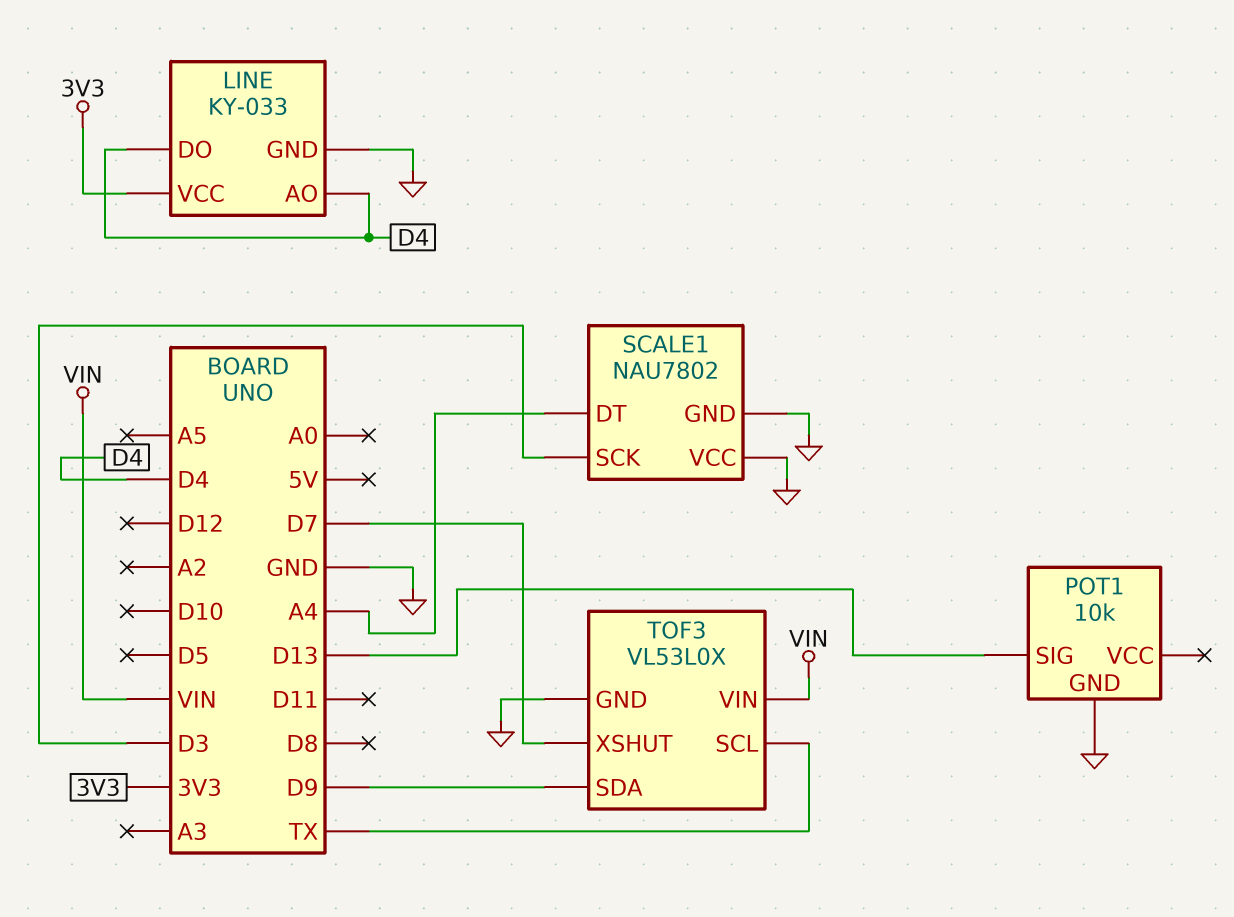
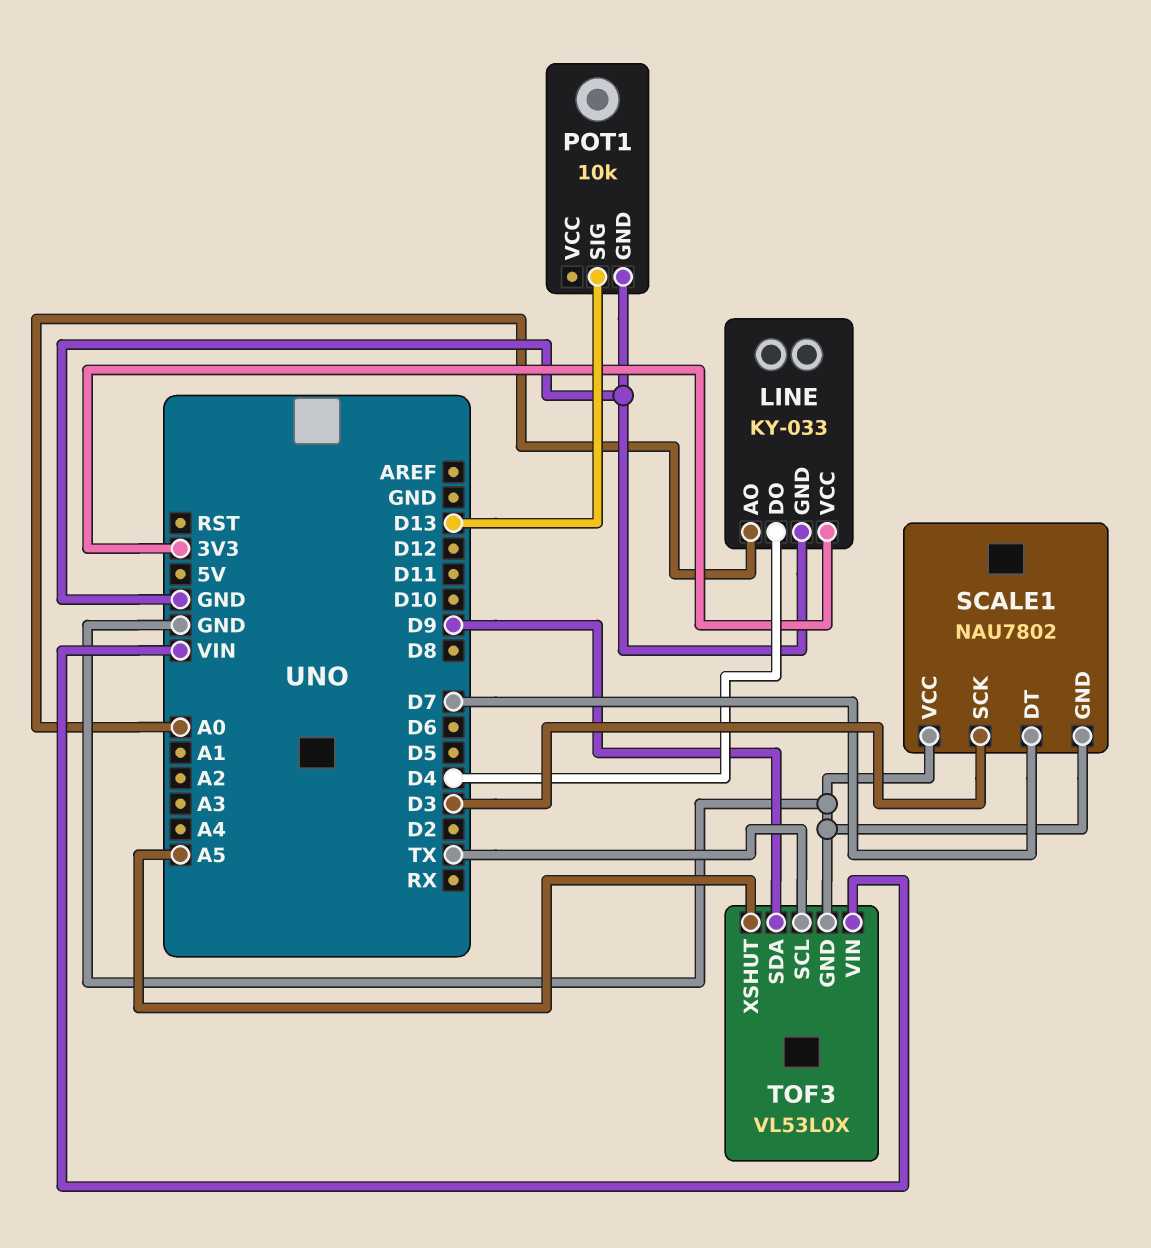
LINE pin AO: D4 -> A0
SCALE1 pin DT: A4 -> D7
TOF3 pin XSHUT: D7 -> A5

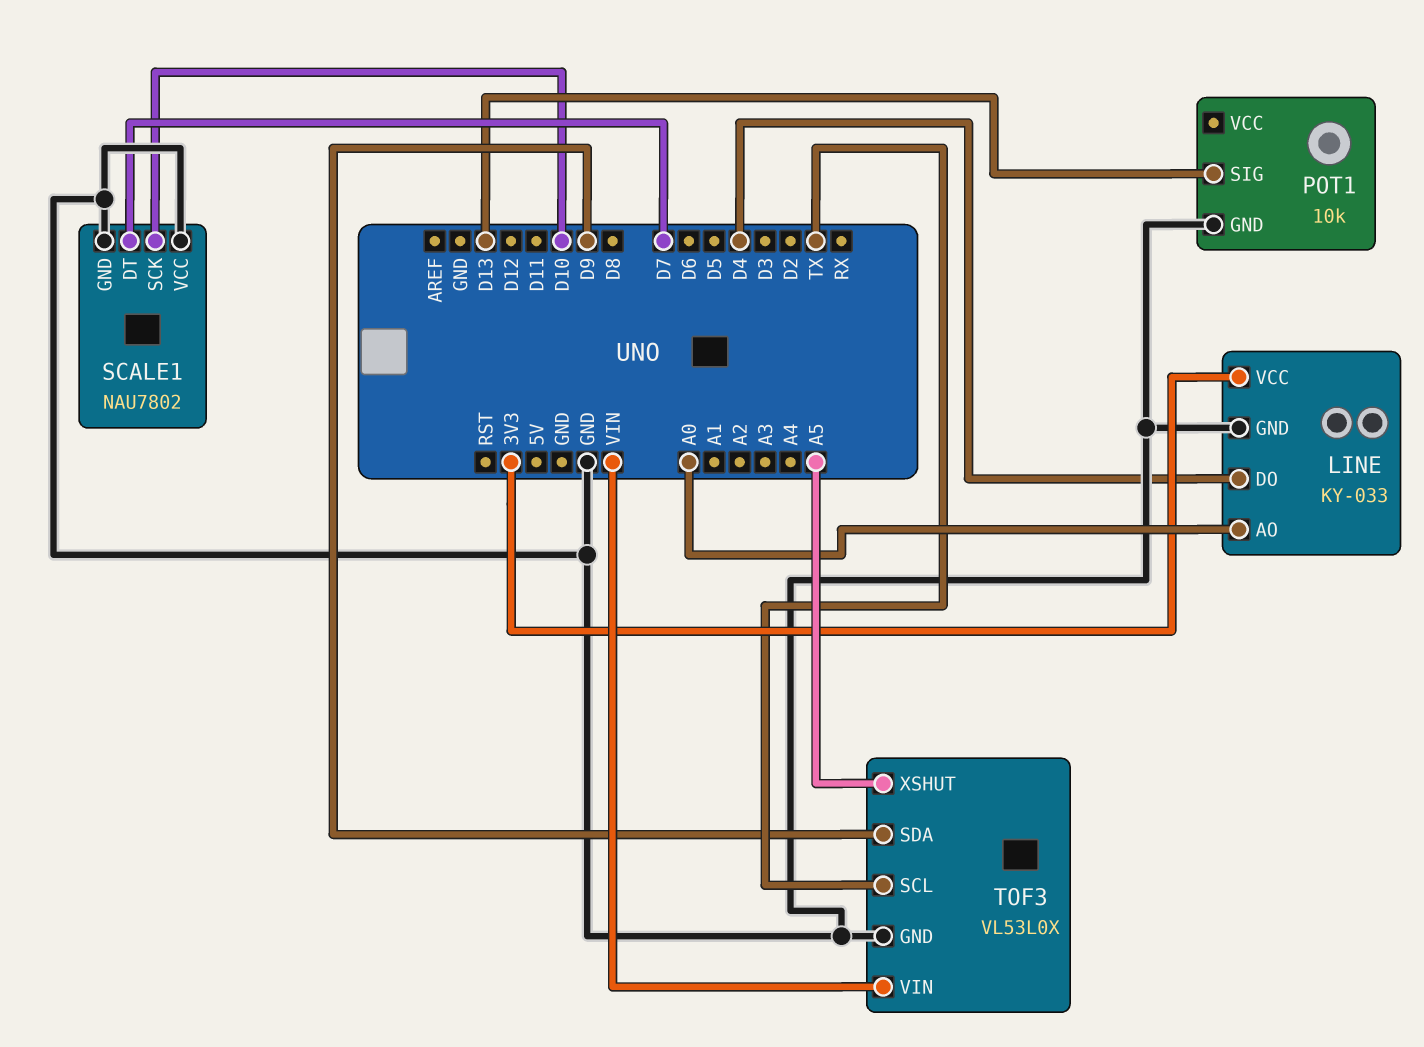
SCALE1 pin SCK: D3 -> D10

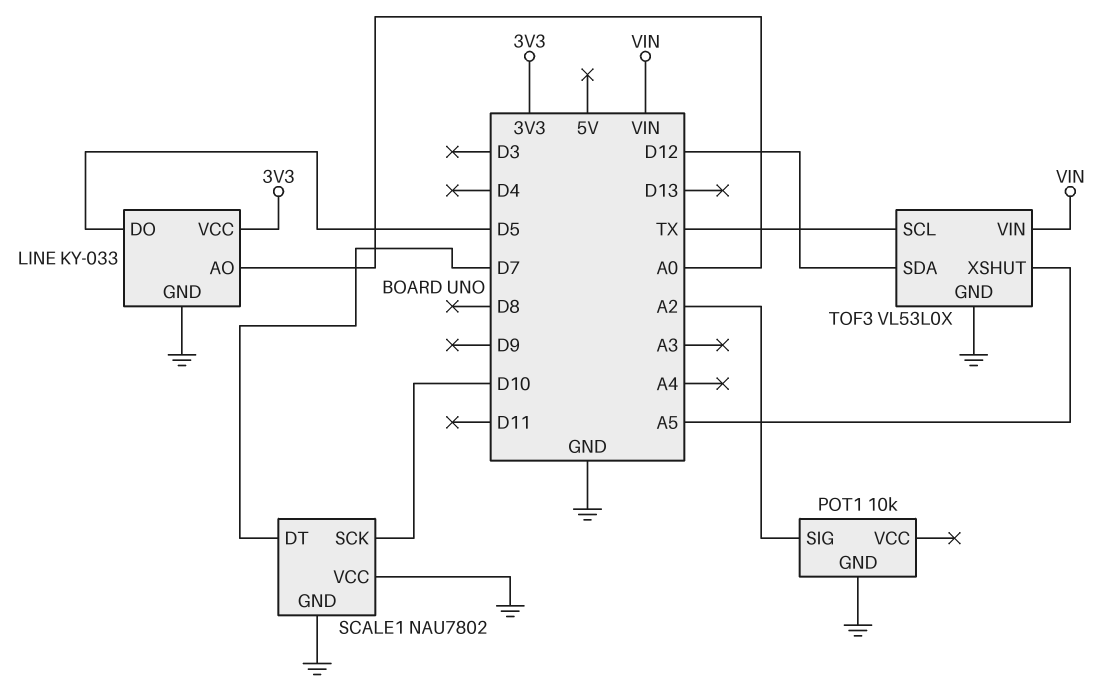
LINE pin DO: D4 -> D5
POT1 pin SIG: D13 -> A2
TOF3 pin SDA: D9 -> D12

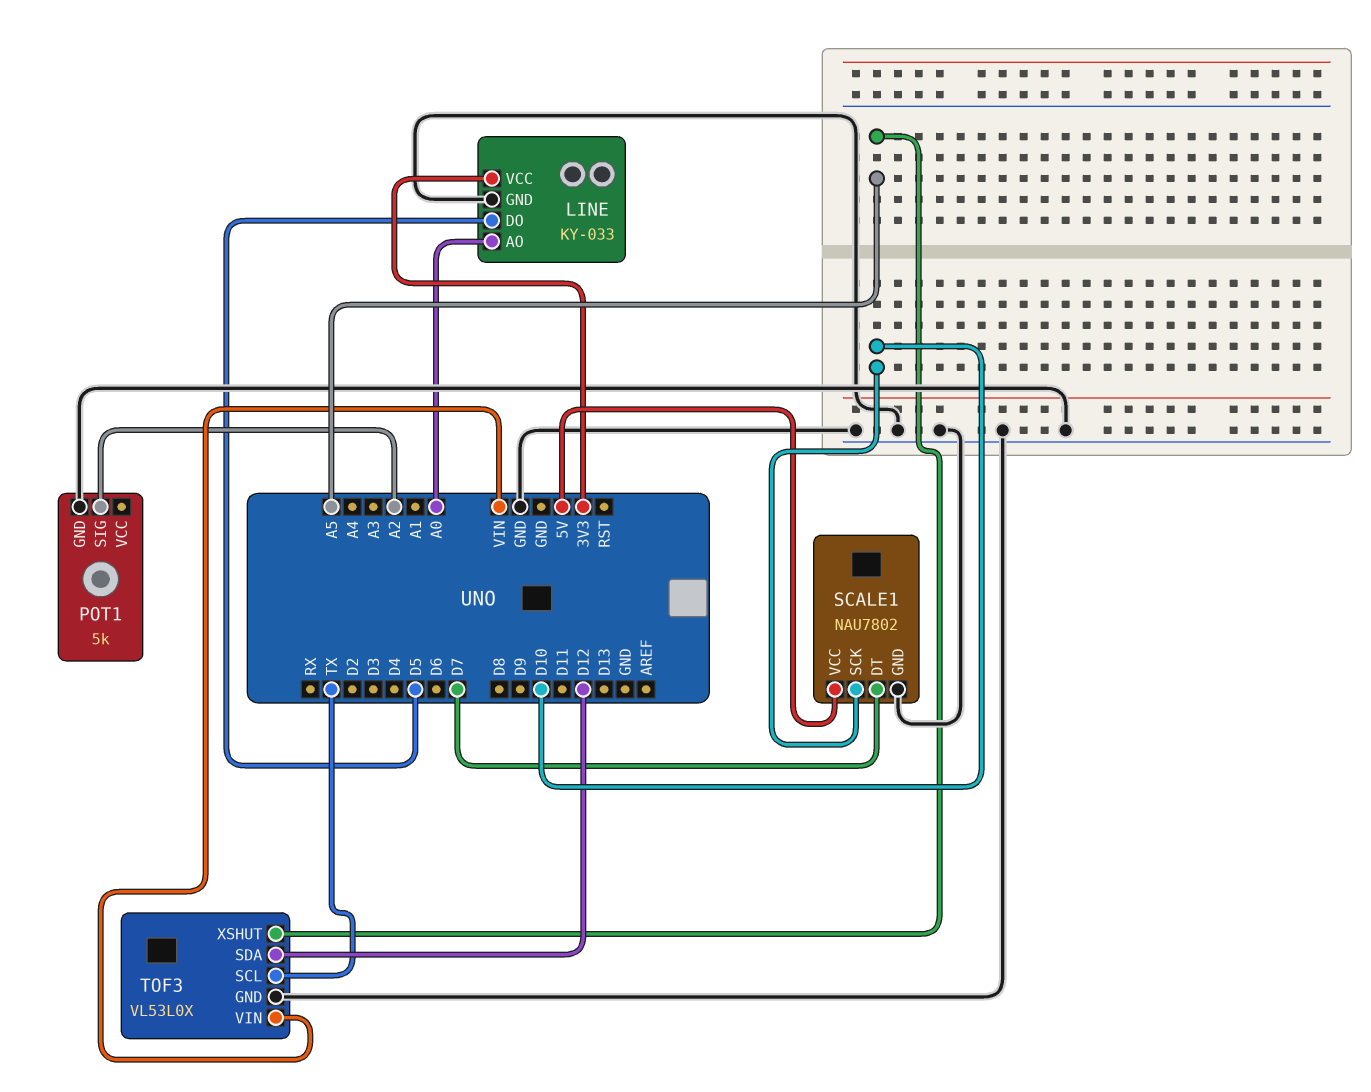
POT1: 10k -> 5k
SCALE1 pin VCC: GND -> 5V

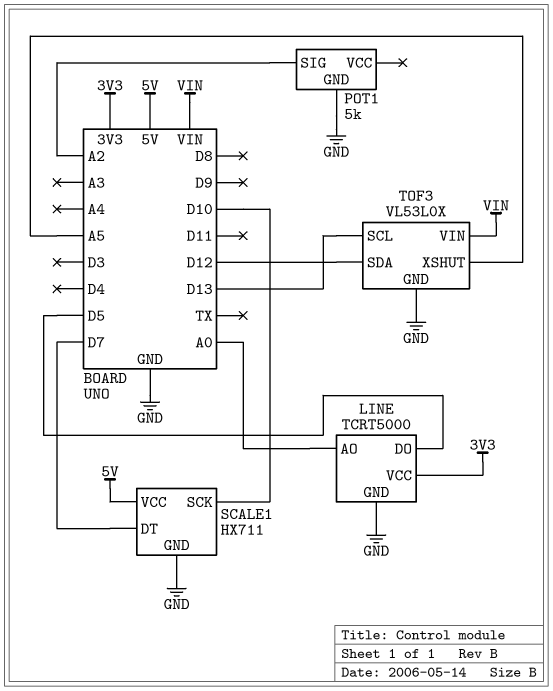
LINE: KY-033 -> TCRT5000
SCALE1: NAU7802 -> HX711
TOF3 pin SCL: TX -> D13

